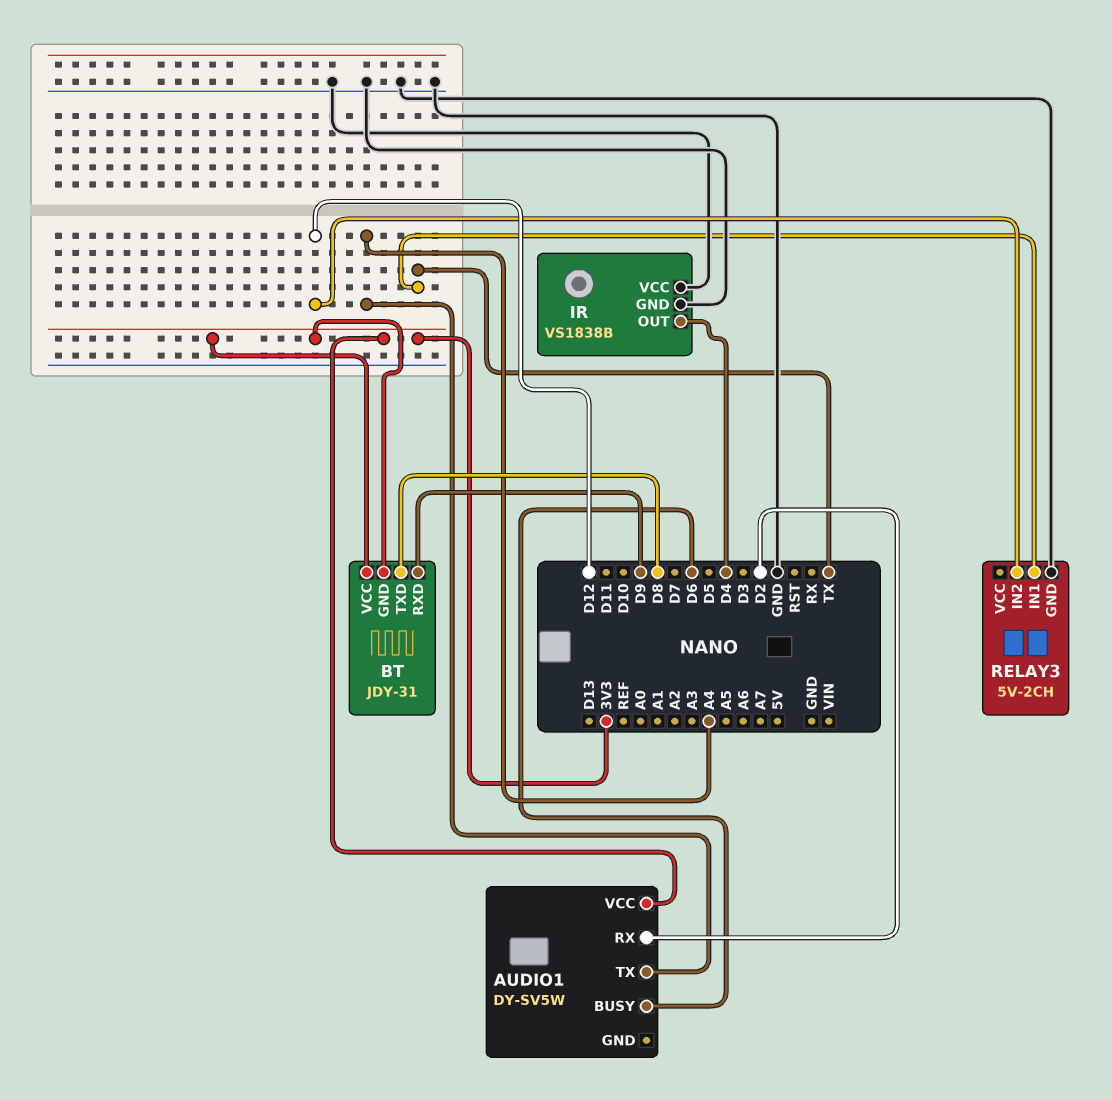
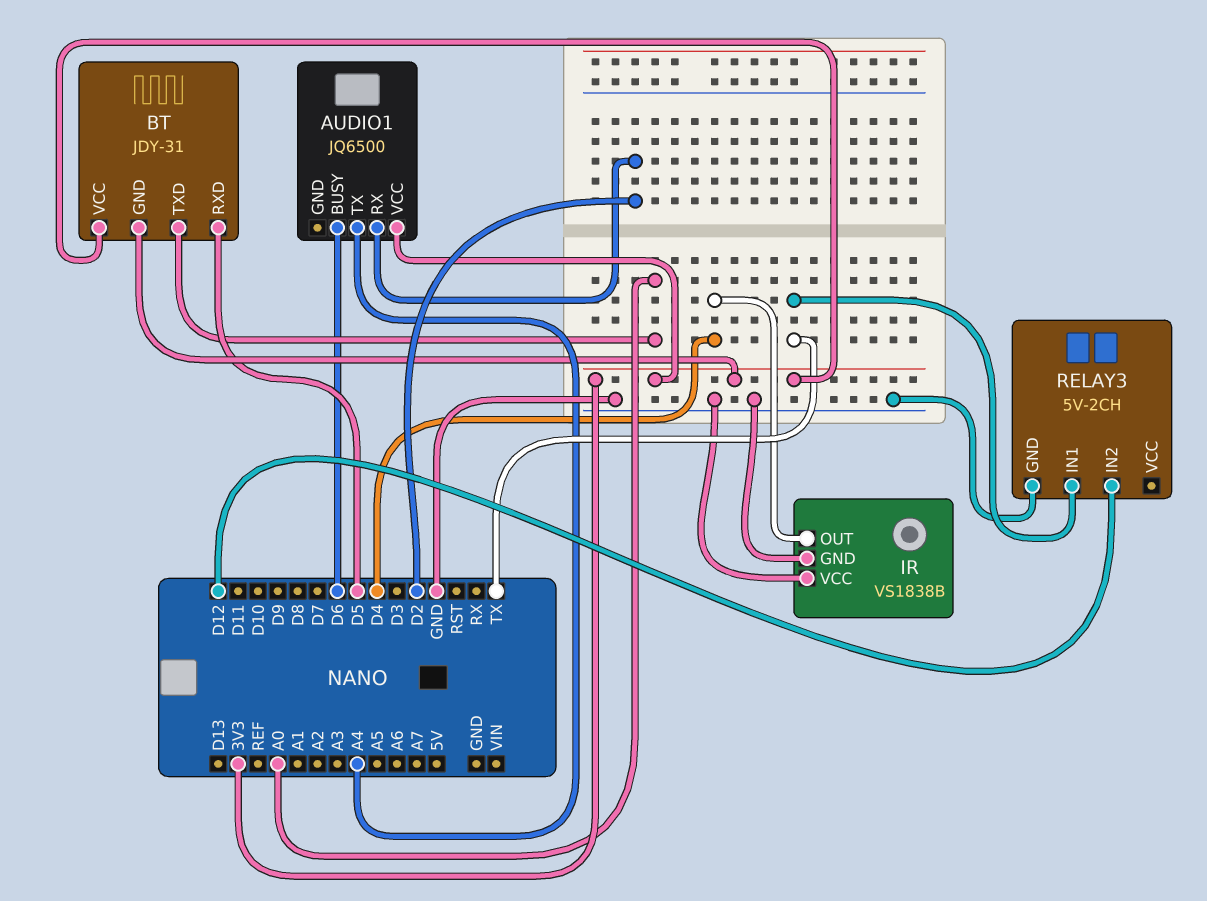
AUDIO1: DY-SV5W -> JQ6500
BT pin RXD: D9 -> D5
BT pin TXD: D8 -> A0

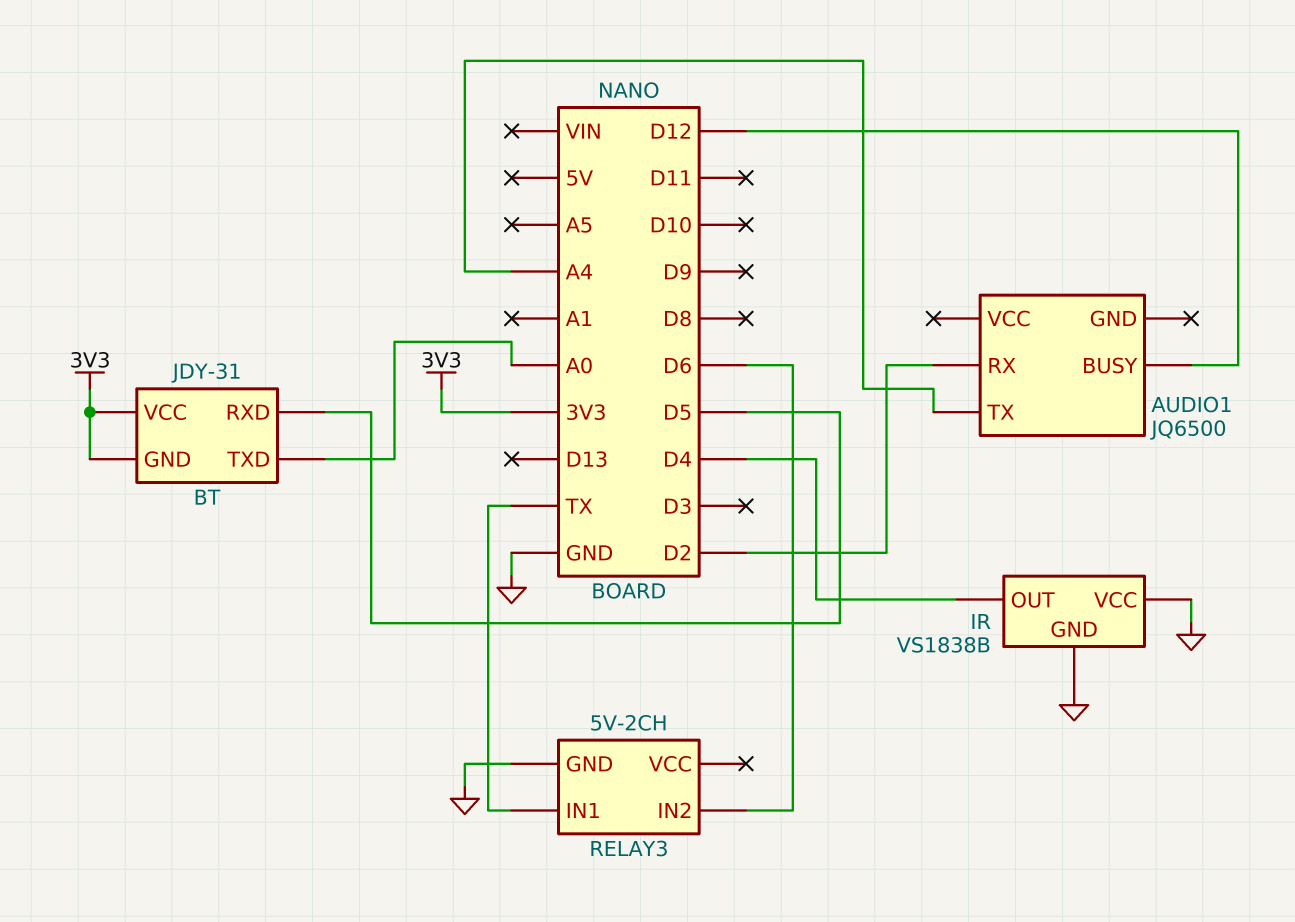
AUDIO1 pin BUSY: D6 -> D12
AUDIO1 pin VCC: 3V3 -> none
RELAY3 pin IN2: D12 -> D6

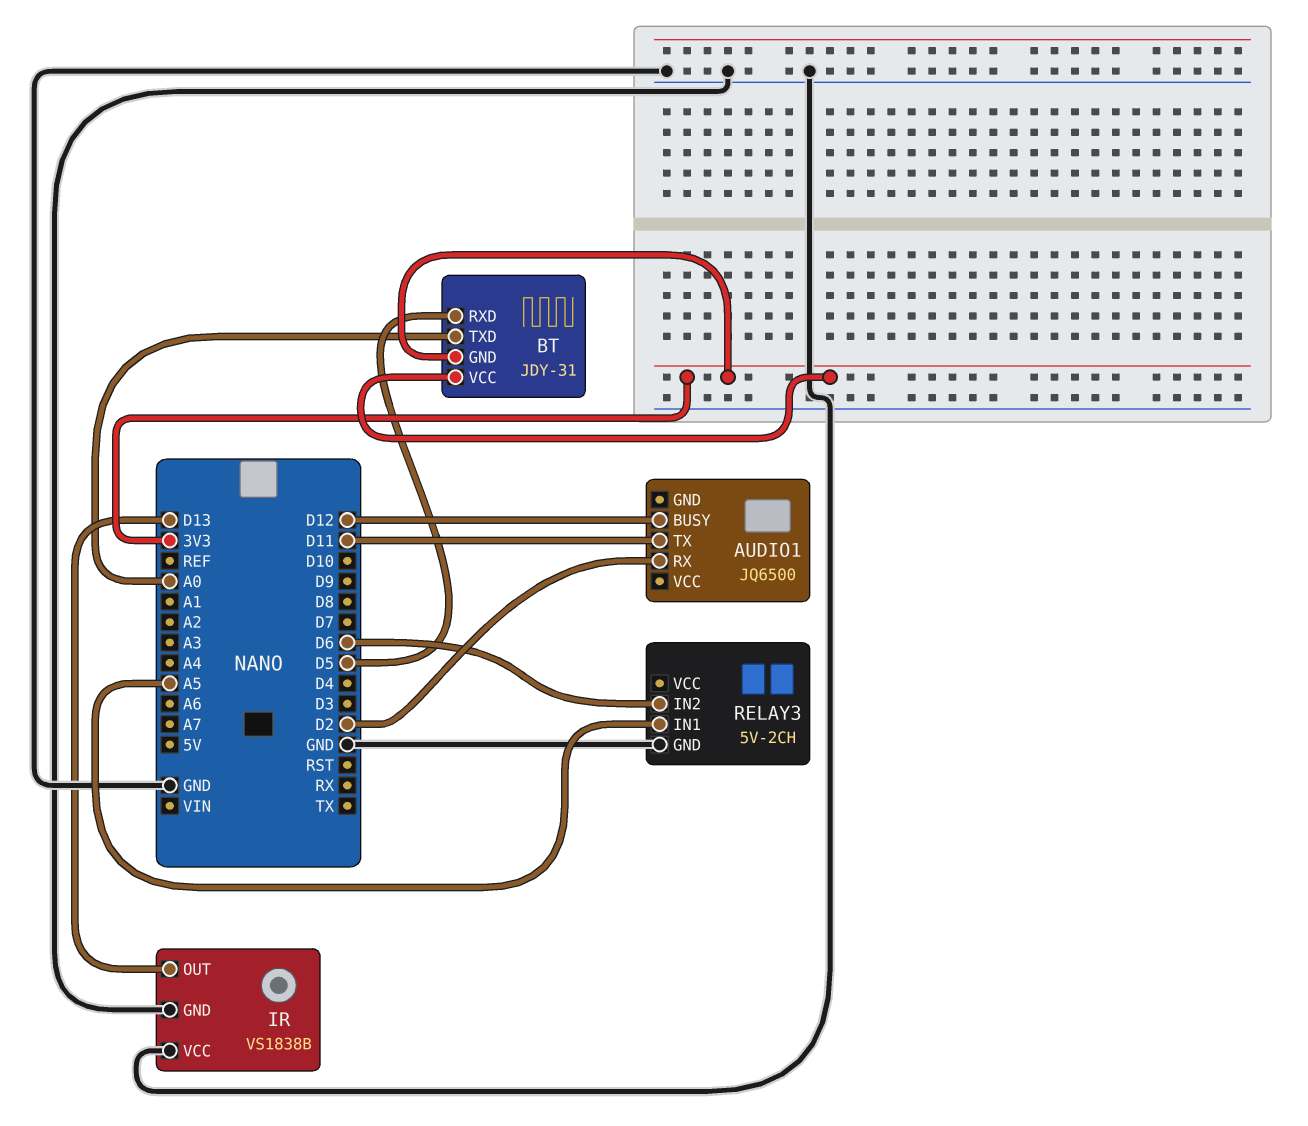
AUDIO1 pin TX: A4 -> D11
IR pin OUT: D4 -> D13
RELAY3 pin IN1: TX -> A5

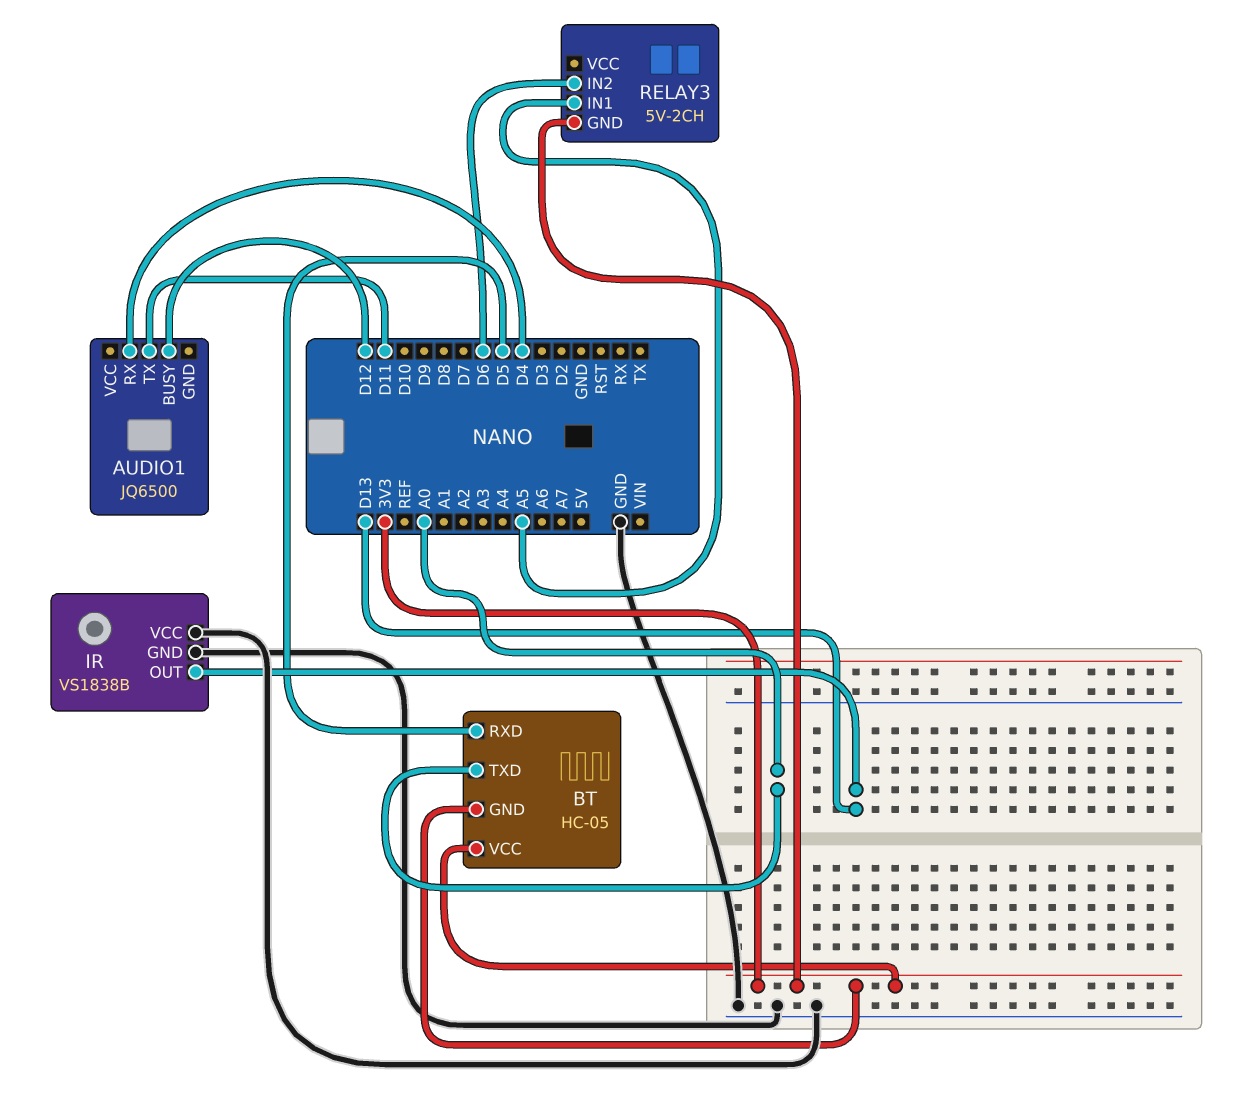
AUDIO1 pin RX: D2 -> D4
BT: JDY-31 -> HC-05
RELAY3 pin GND: GND -> 3V3

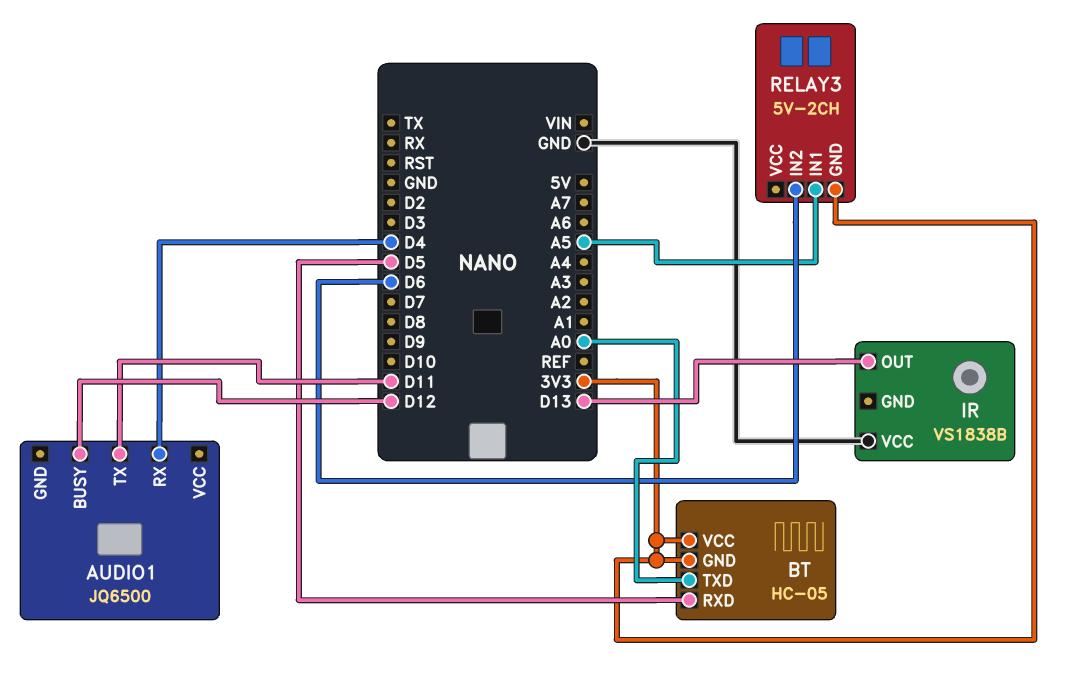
IR pin GND: GND -> none

